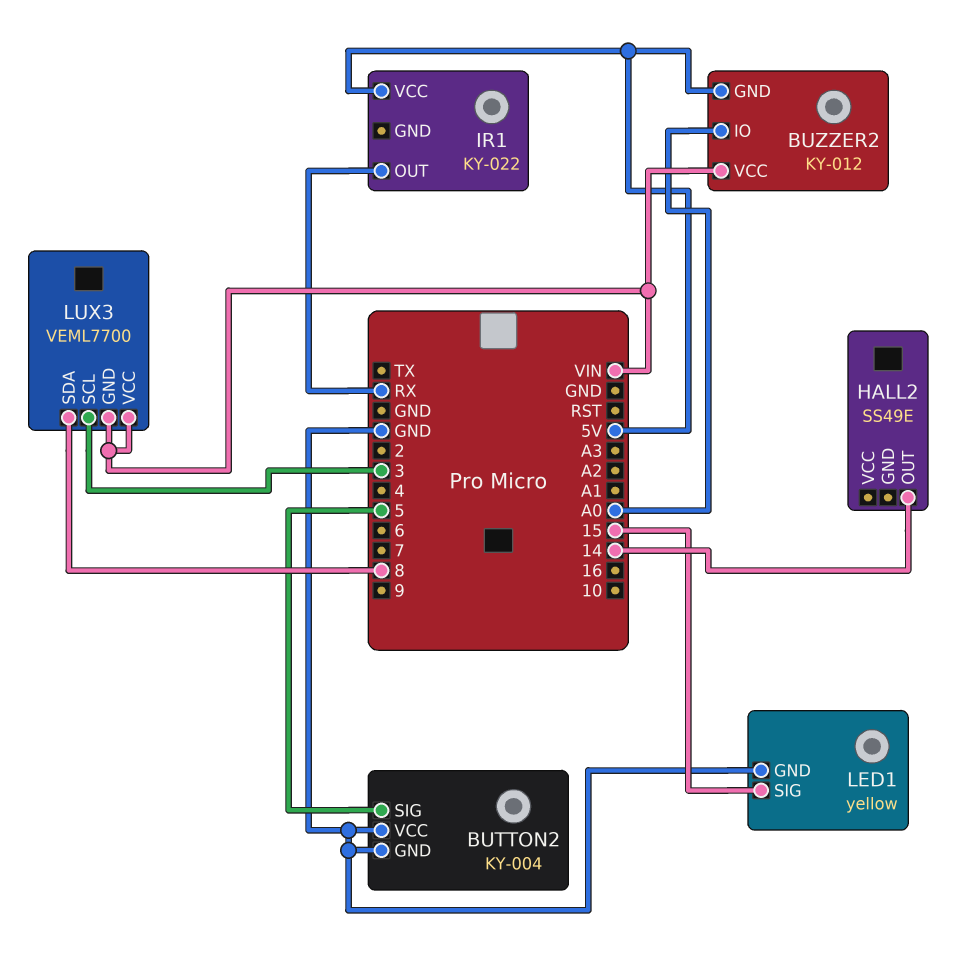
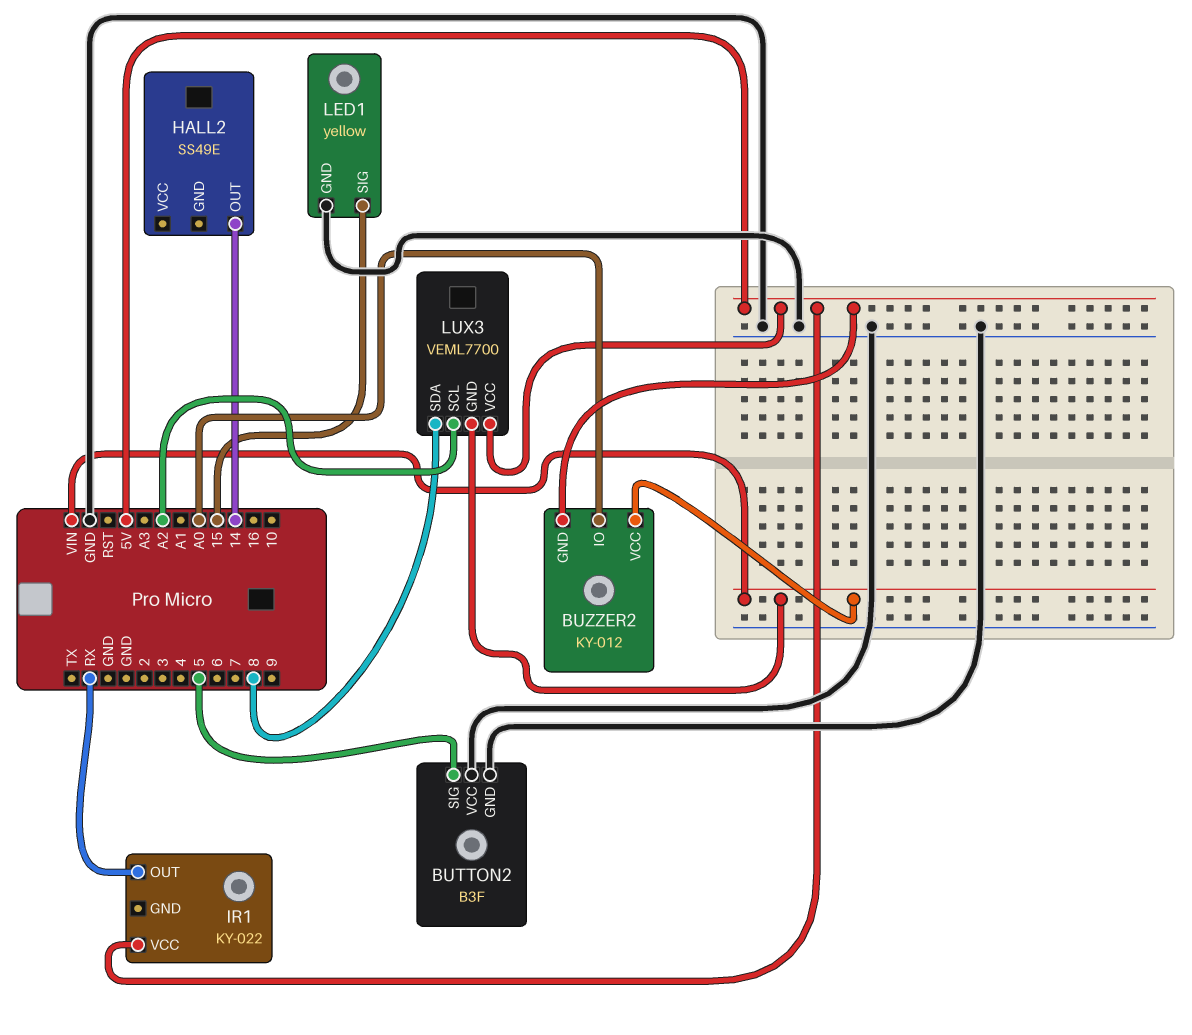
BUTTON2: KY-004 -> B3F
LUX3 pin SCL: 3 -> A2
LUX3 pin VCC: VIN -> 5V

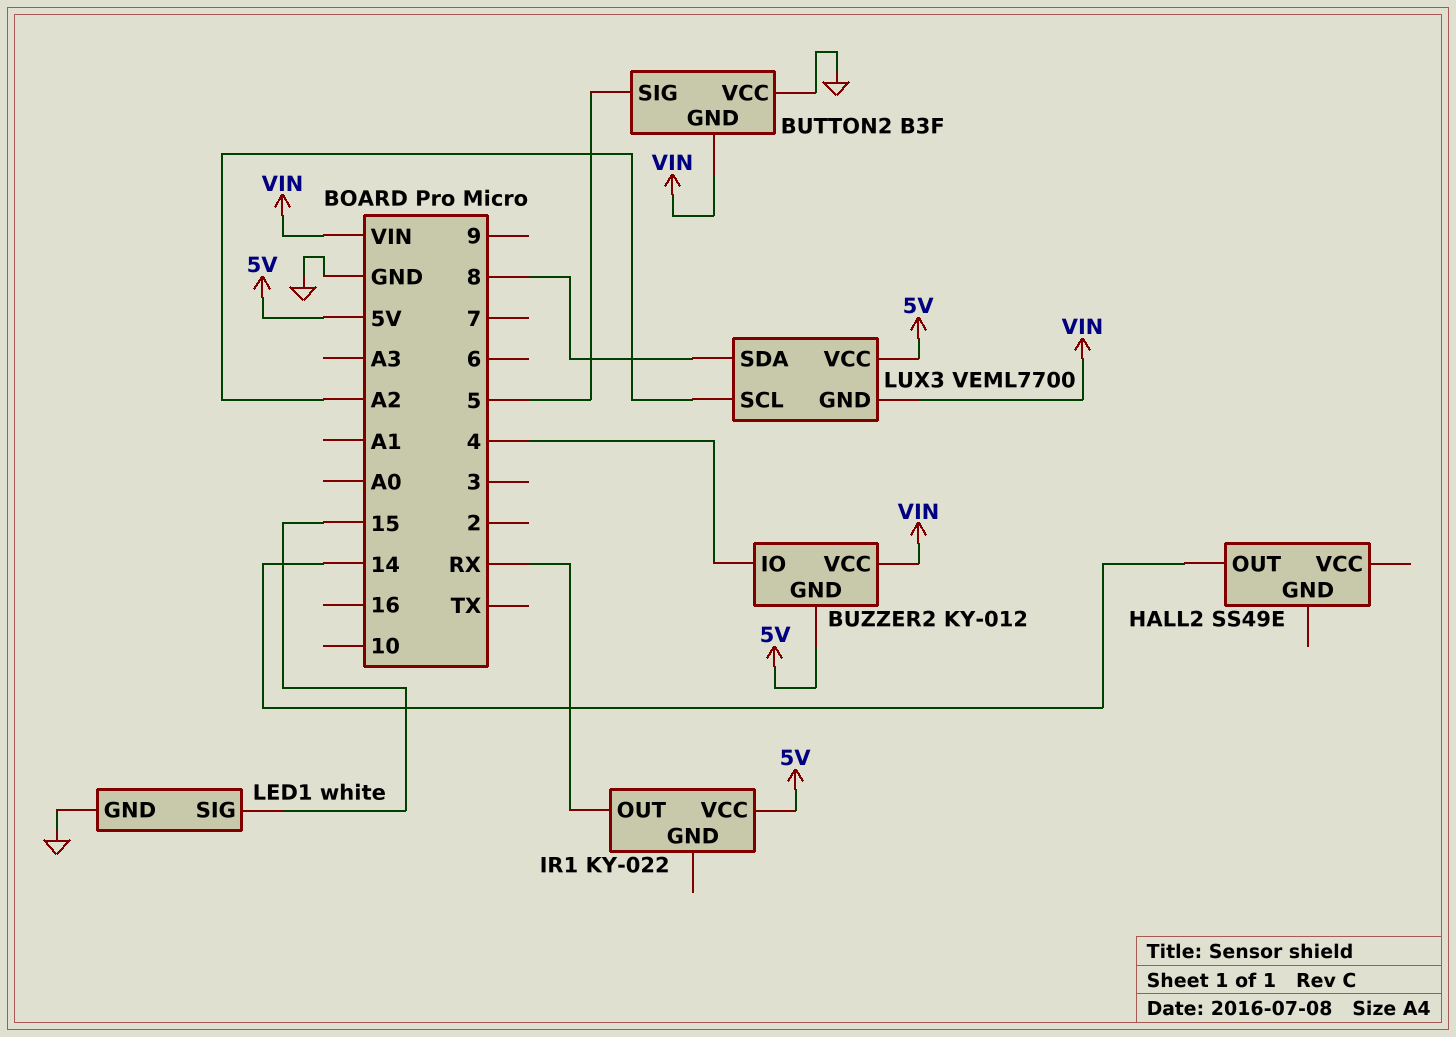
BUTTON2 pin GND: GND -> VIN
BUZZER2 pin IO: A0 -> 4
LED1: yellow -> white

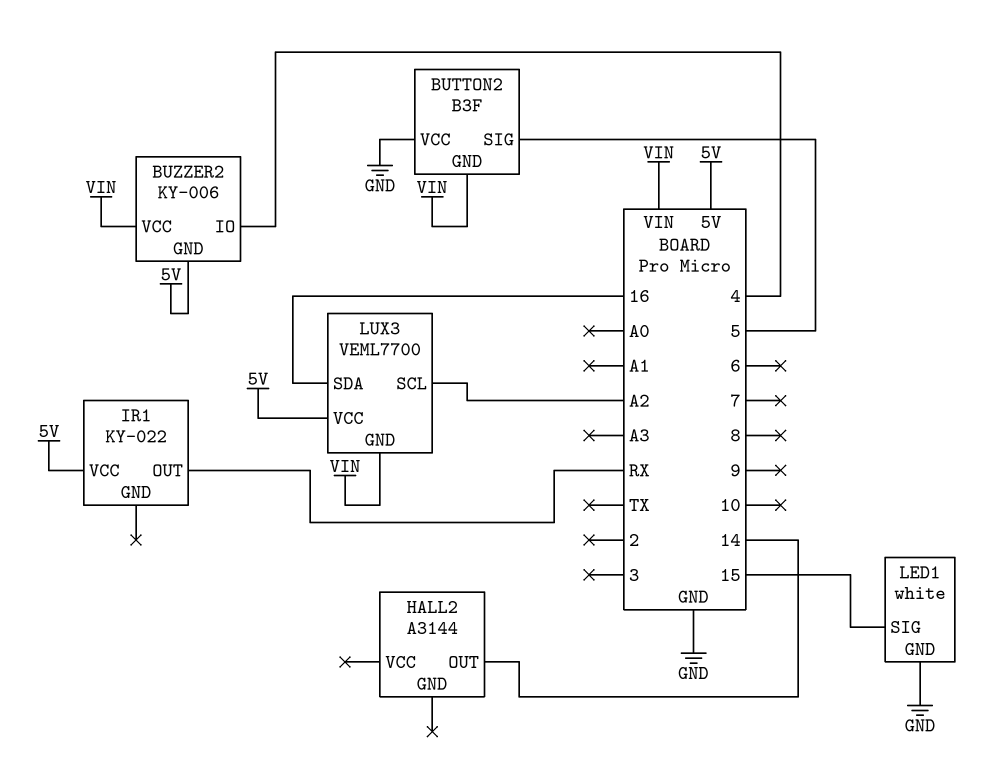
BUZZER2: KY-012 -> KY-006
HALL2: SS49E -> A3144
LUX3 pin SDA: 8 -> 16

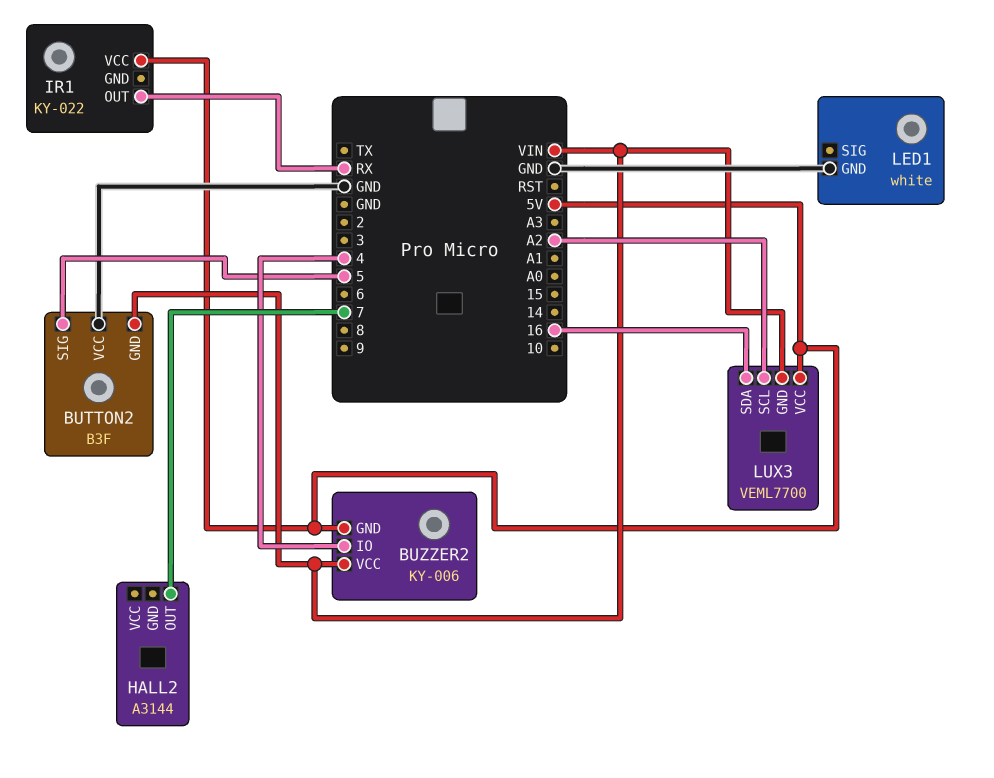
HALL2 pin OUT: 14 -> 7
LED1 pin SIG: 15 -> none

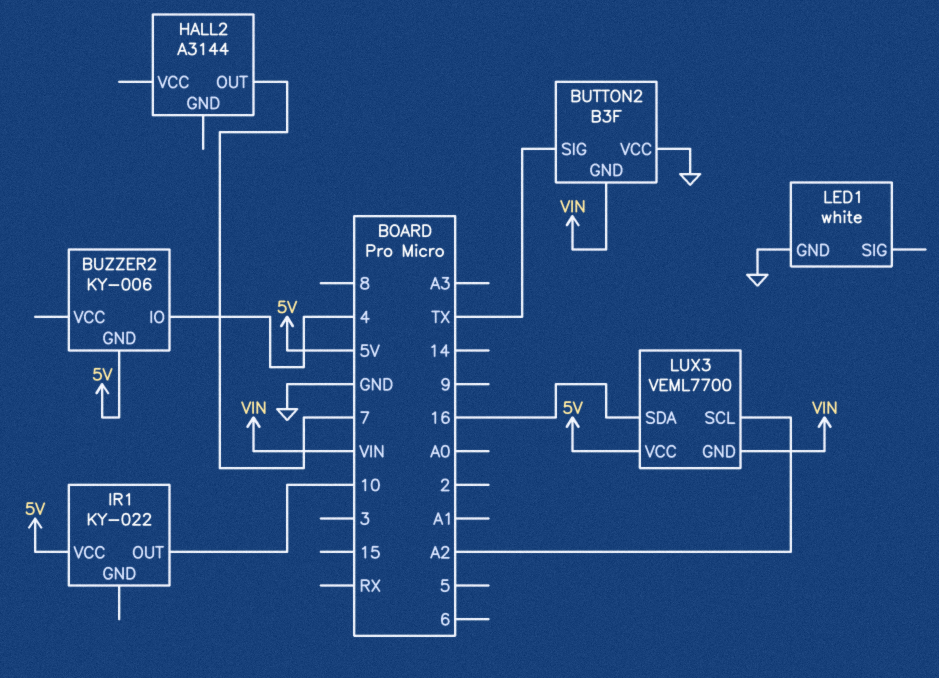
BUTTON2 pin SIG: 5 -> TX
BUZZER2 pin VCC: VIN -> none
IR1 pin OUT: RX -> 10

